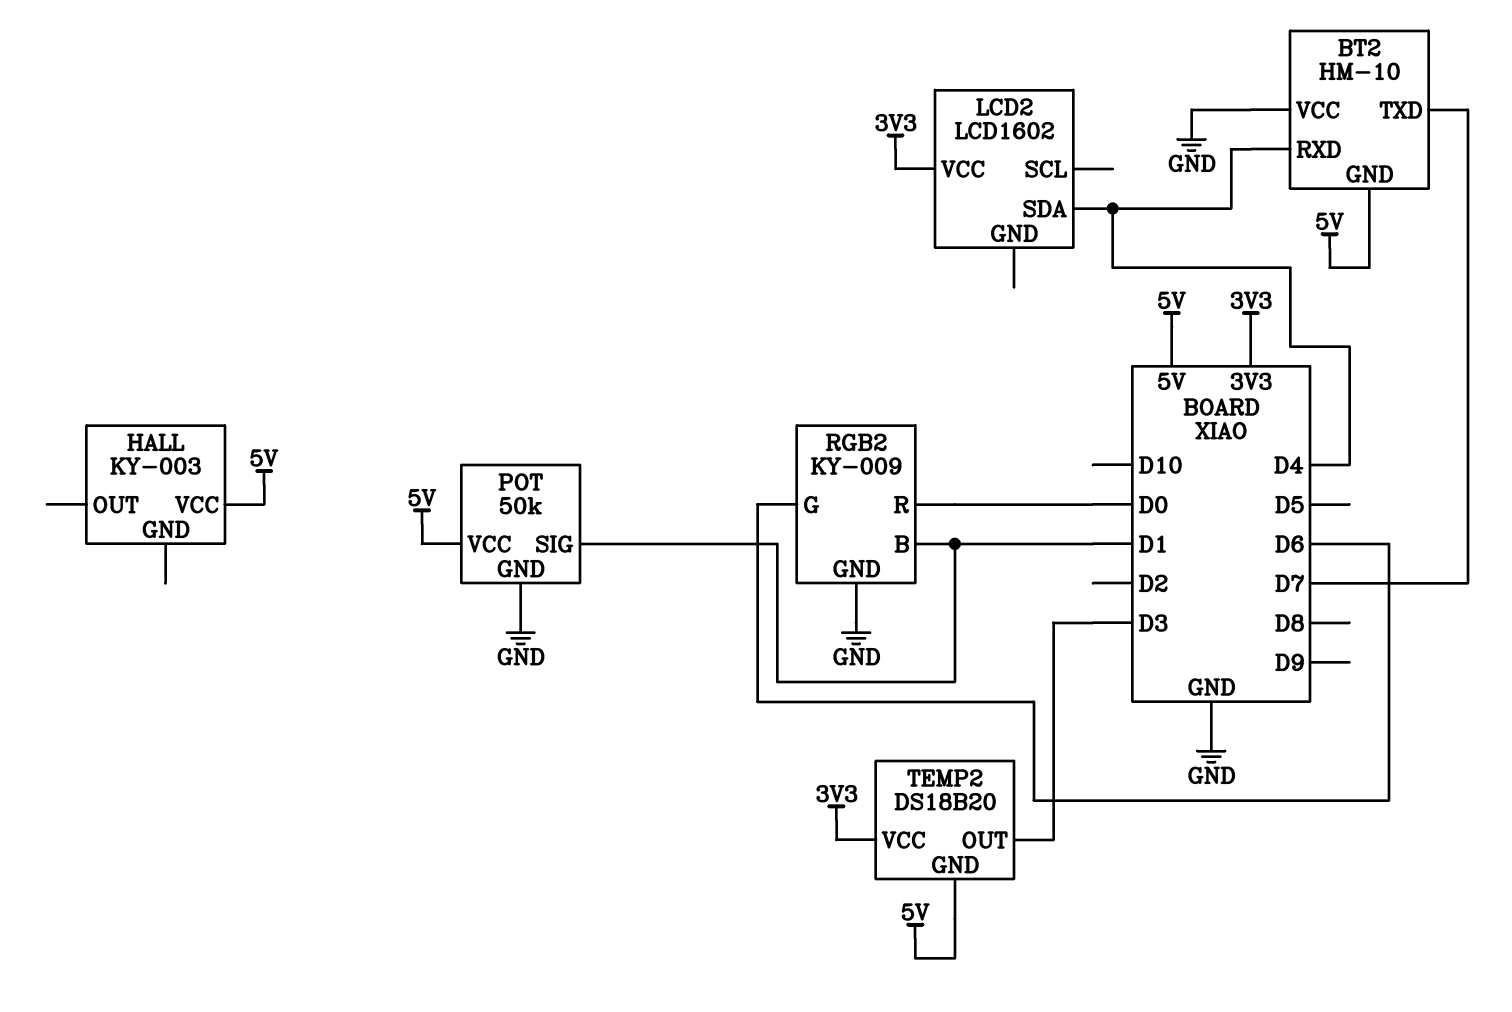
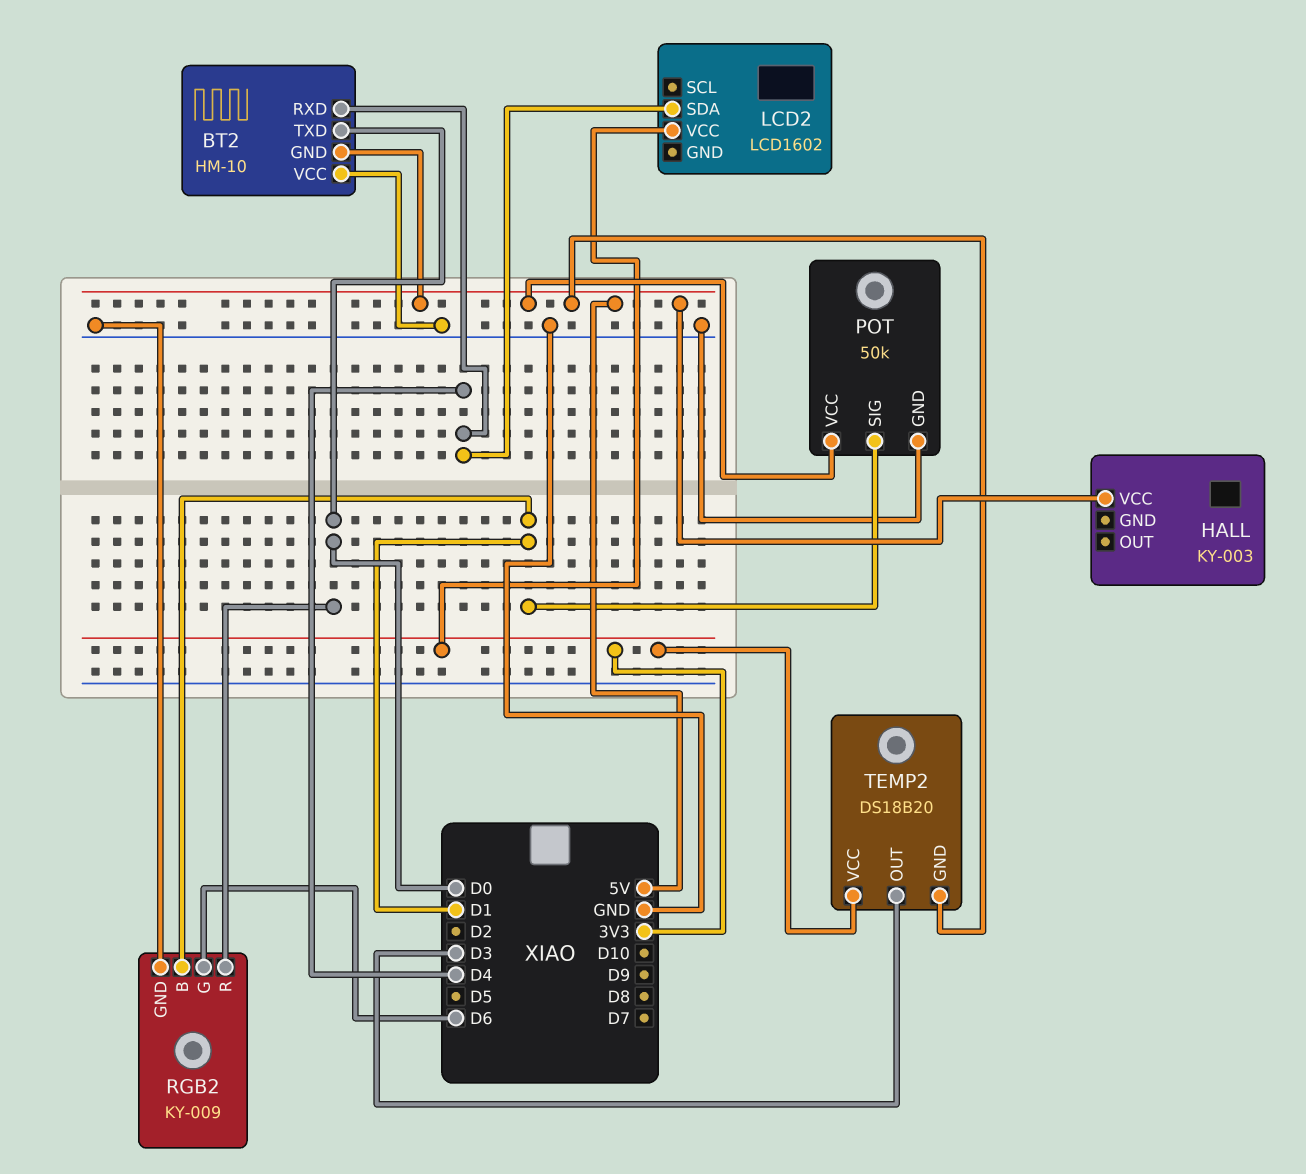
BT2 pin TXD: D7 -> D0

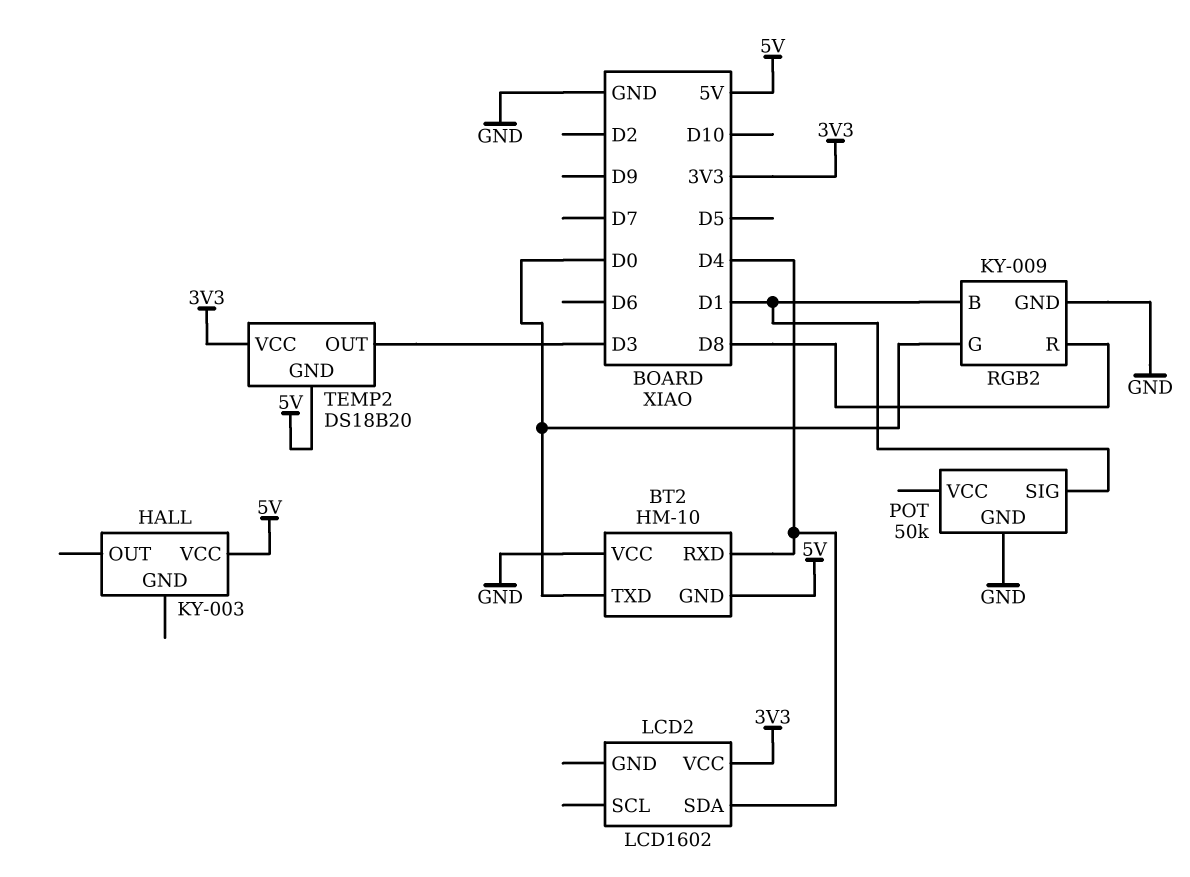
POT pin VCC: 5V -> none
RGB2 pin G: D6 -> D0
RGB2 pin R: D0 -> D8

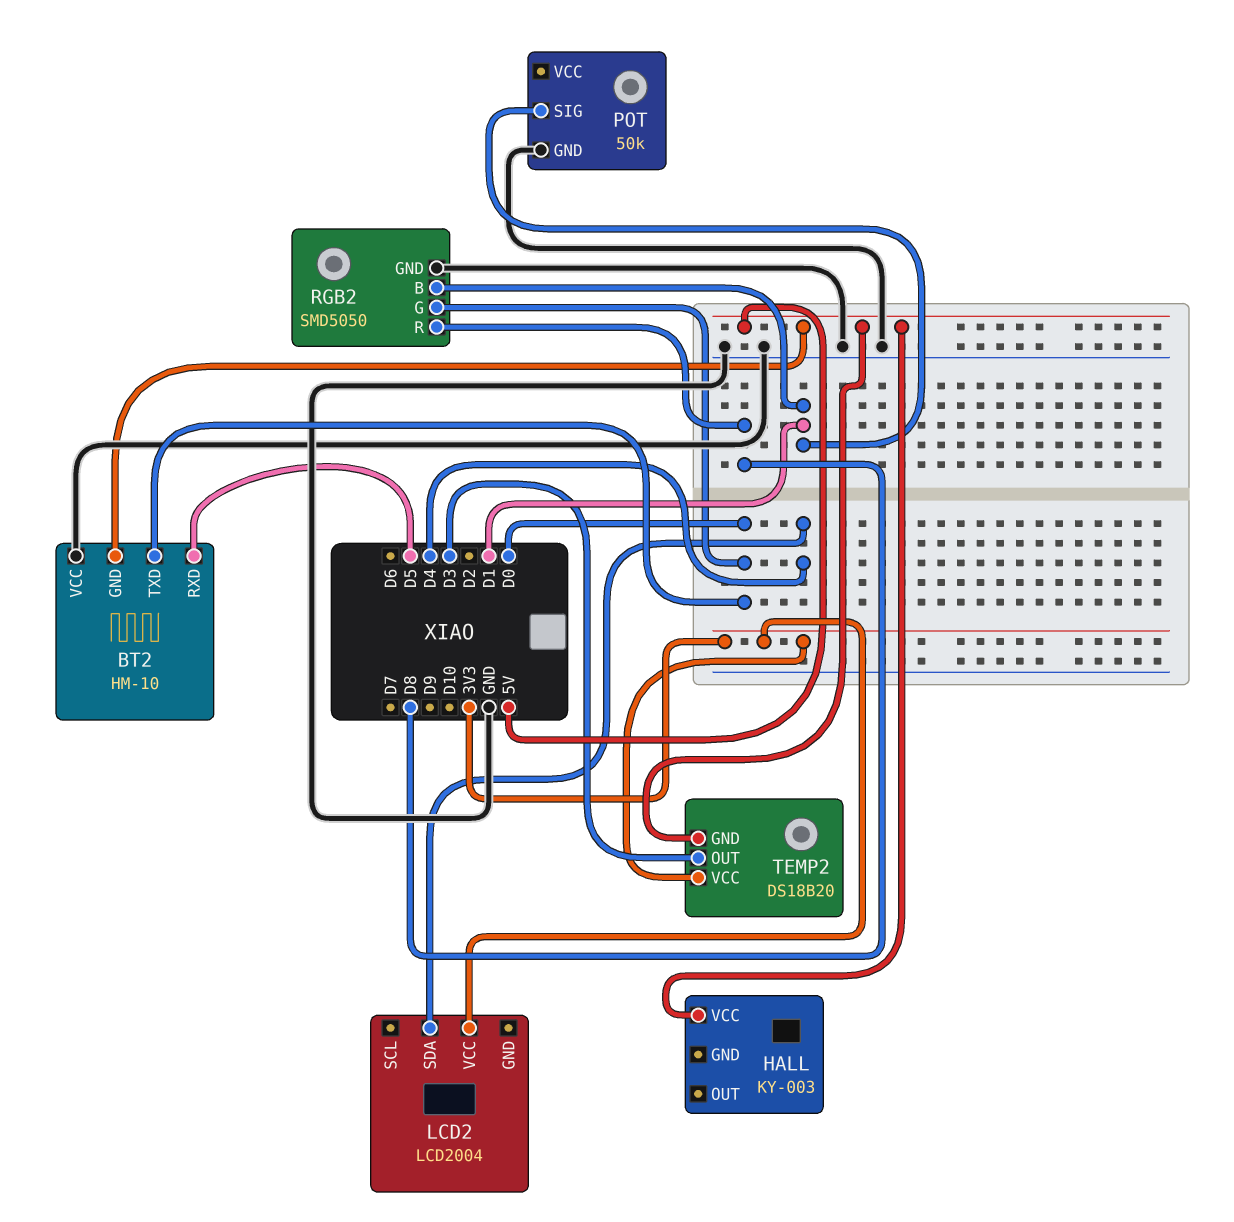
BT2 pin RXD: D4 -> D5
LCD2: LCD1602 -> LCD2004
RGB2: KY-009 -> SMD5050

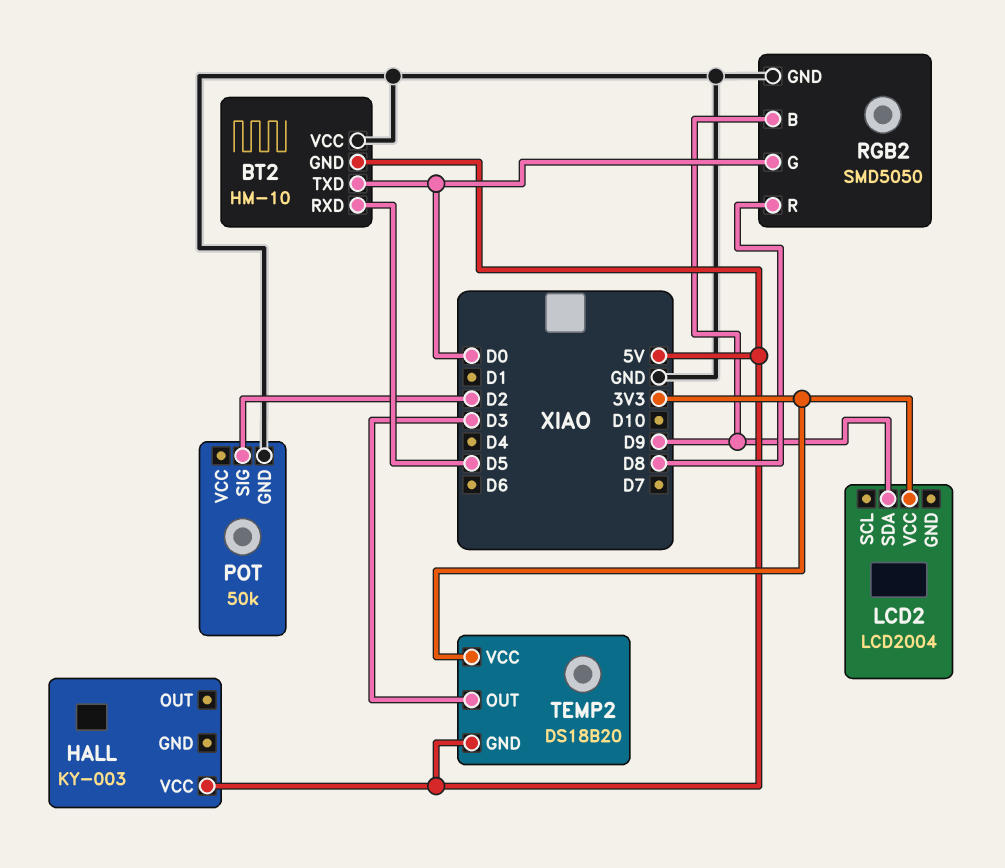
LCD2 pin SDA: D4 -> D9
POT pin SIG: D1 -> D2
RGB2 pin B: D1 -> D9

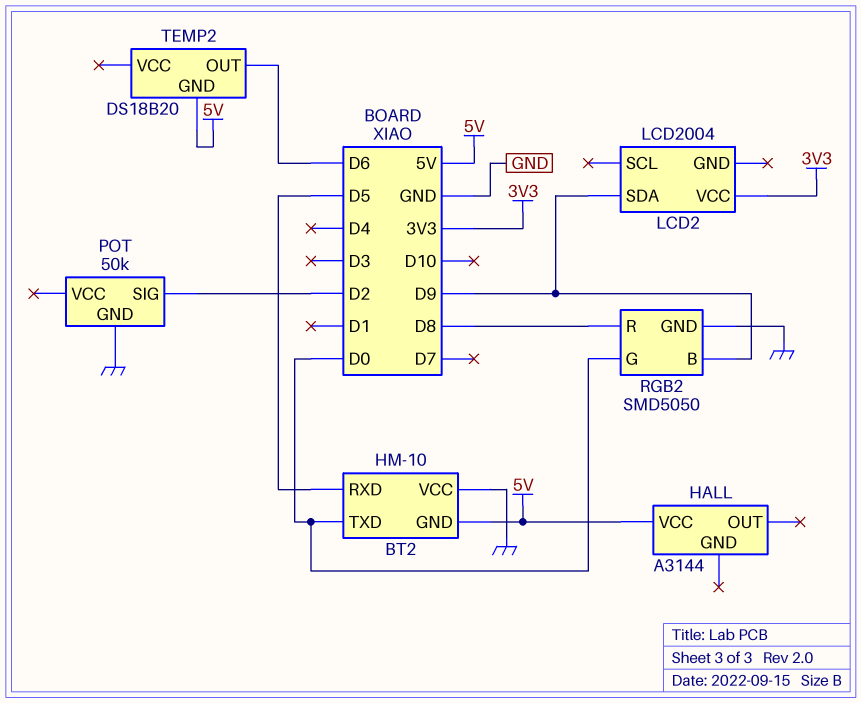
HALL: KY-003 -> A3144
TEMP2 pin OUT: D3 -> D6
TEMP2 pin VCC: 3V3 -> none

